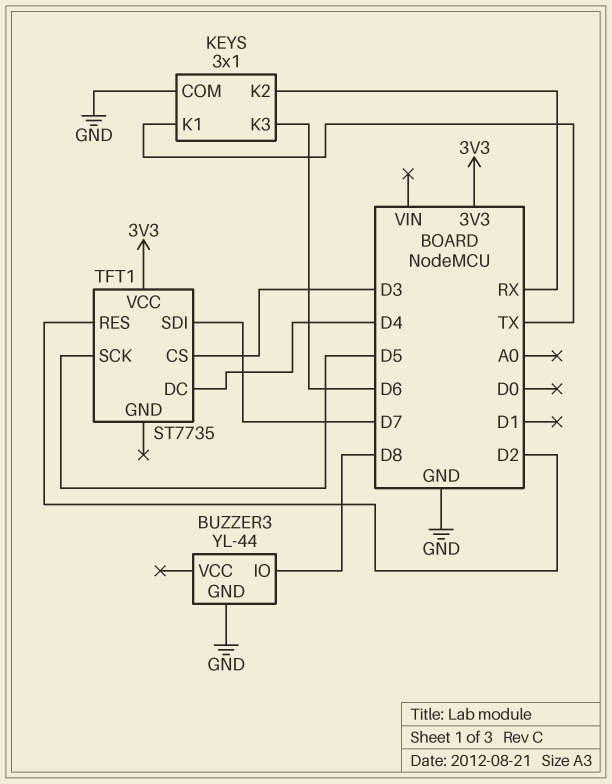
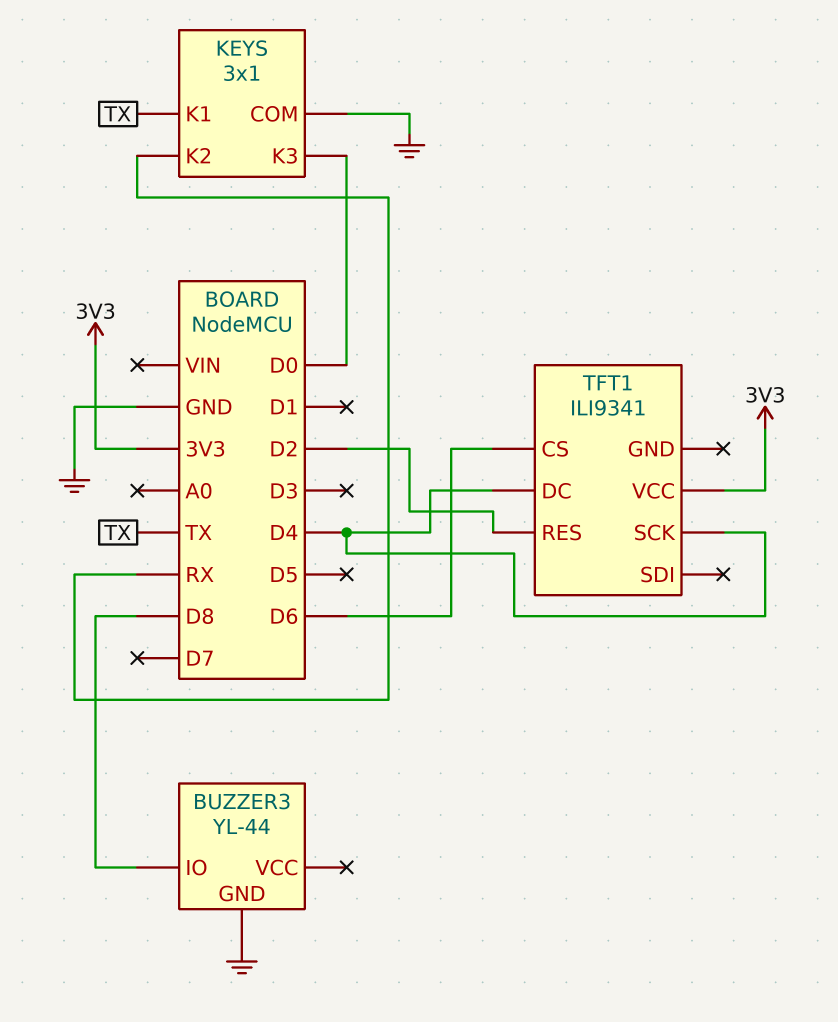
KEYS pin K3: D6 -> D0
TFT1: ST7735 -> ILI9341
TFT1 pin CS: D3 -> D6
TFT1 pin SCK: D5 -> D4
TFT1 pin SDI: D7 -> none

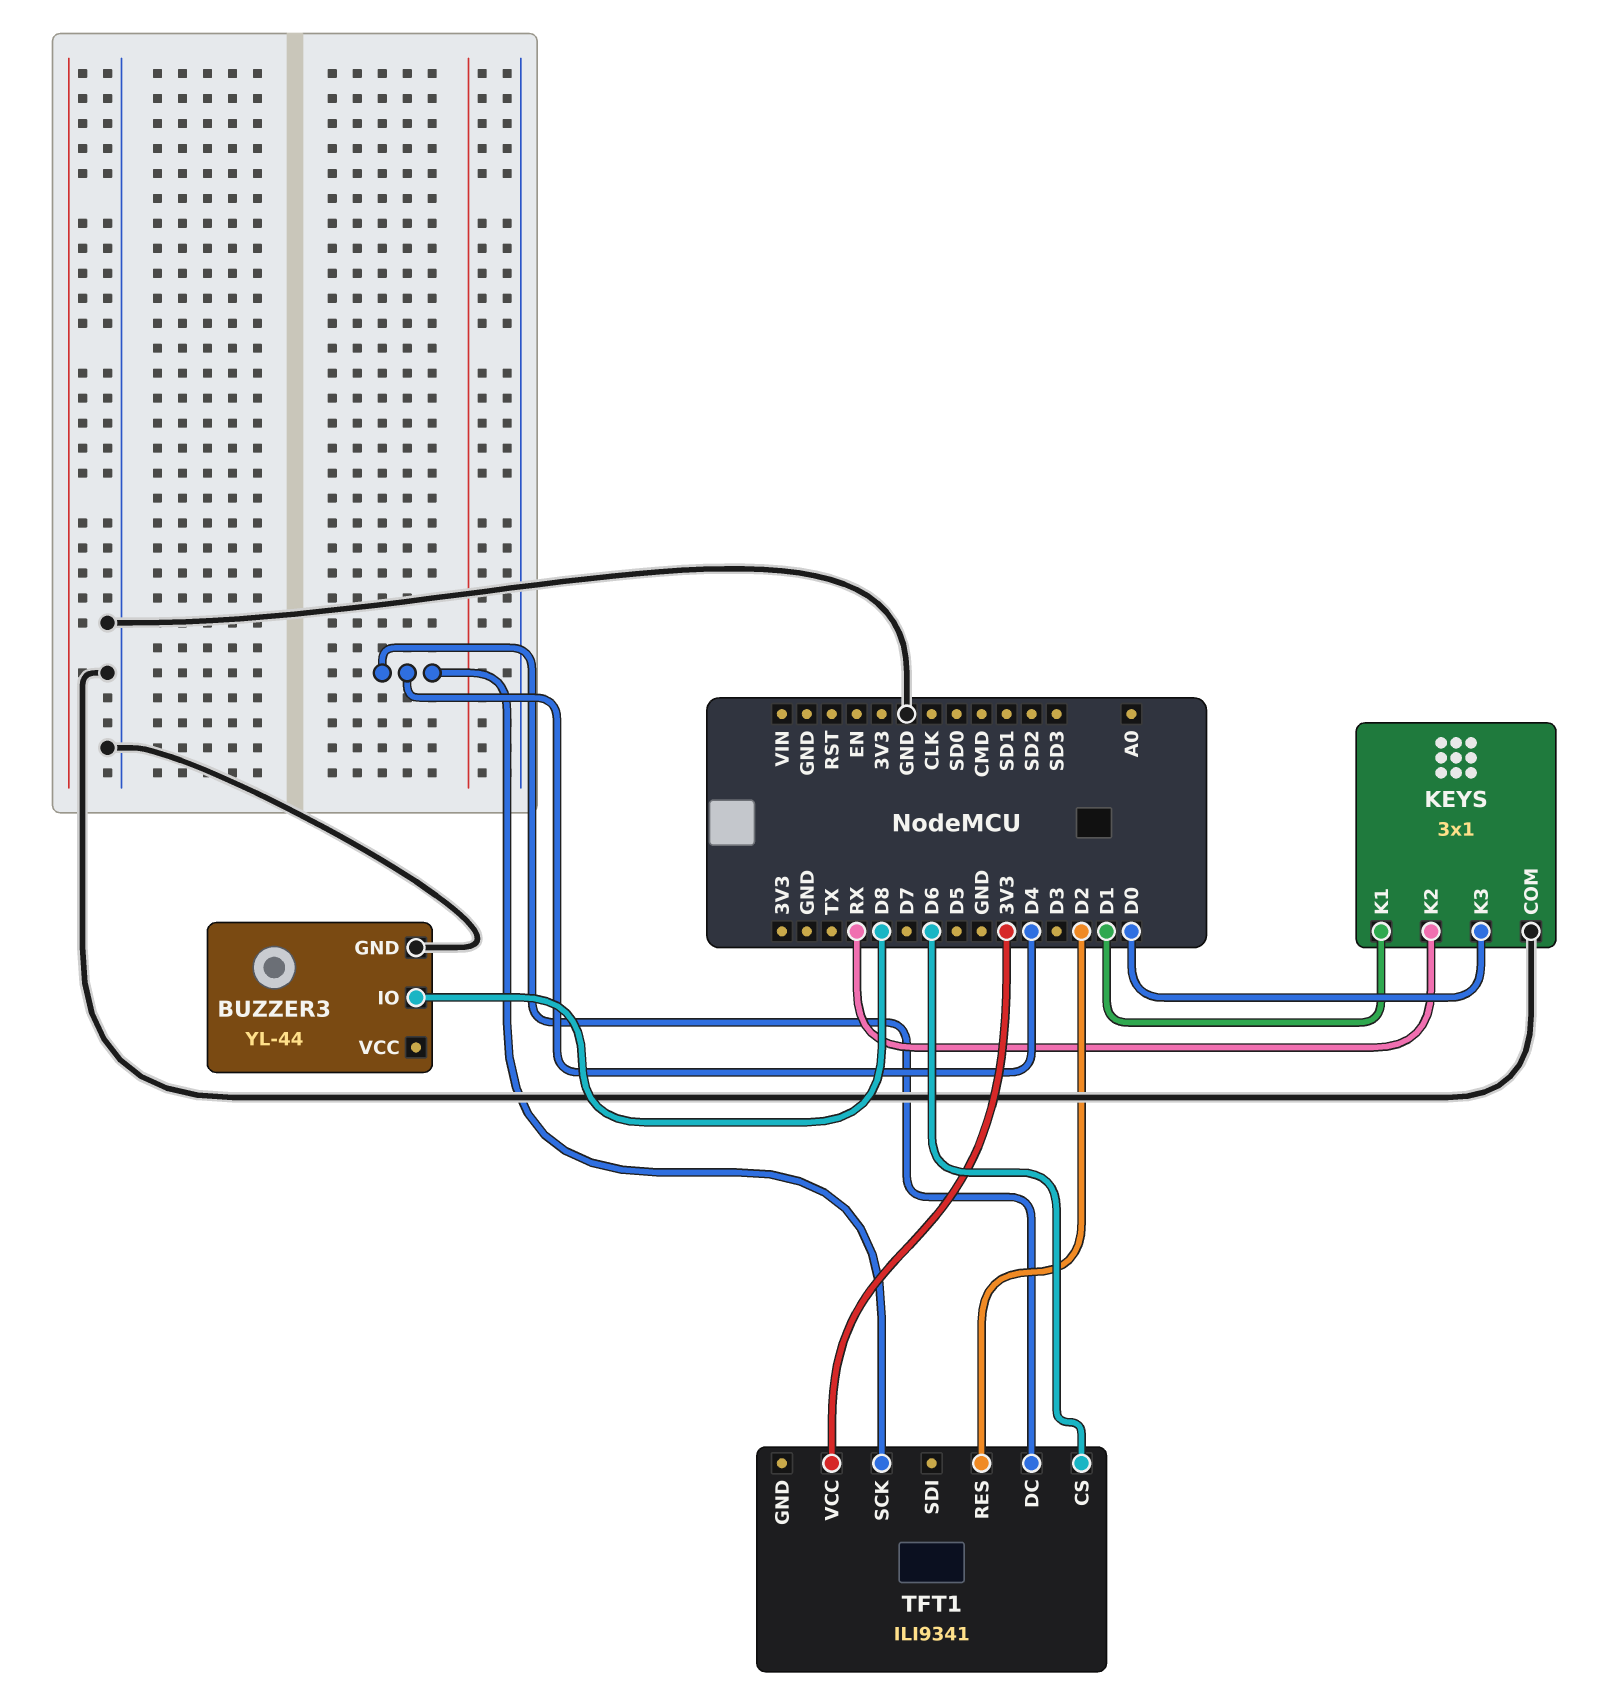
KEYS pin K1: TX -> D1

